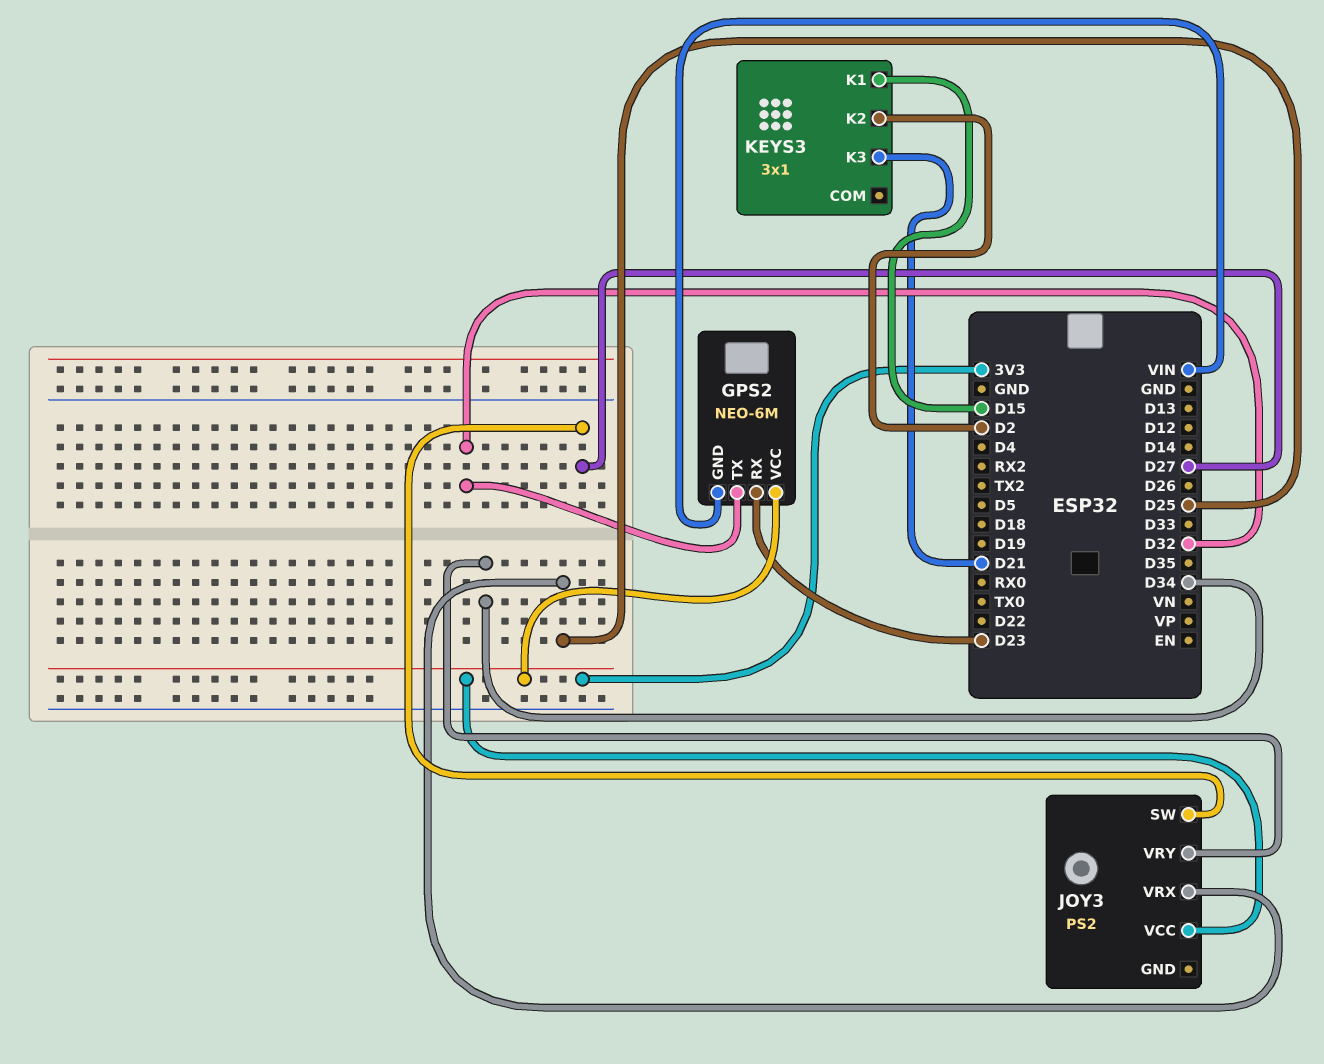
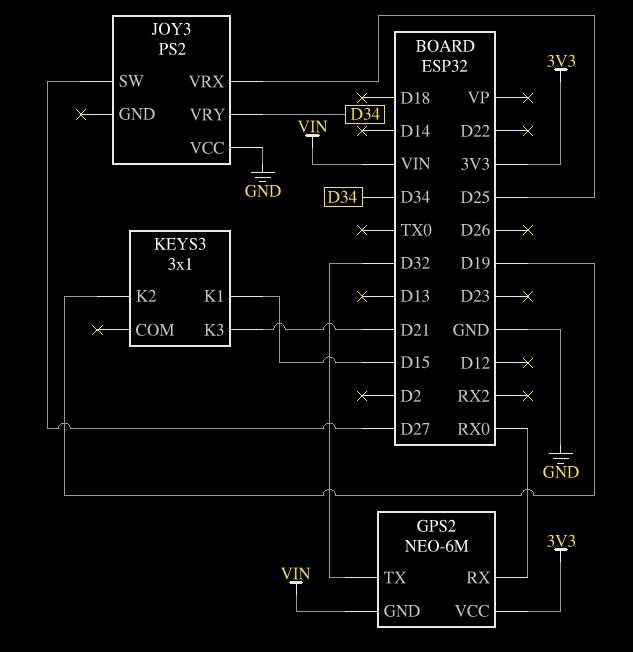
GPS2 pin RX: D23 -> RX0
JOY3 pin VCC: 3V3 -> GND
KEYS3 pin K2: D2 -> D19

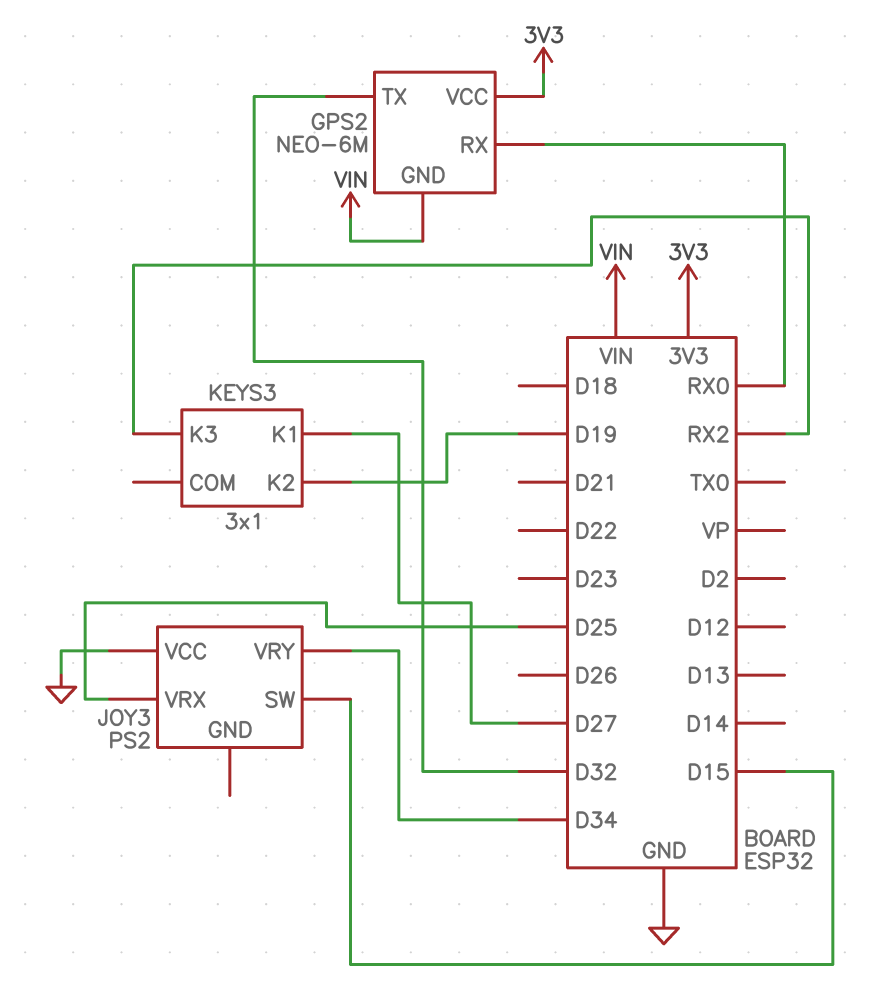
JOY3 pin SW: D27 -> D15
KEYS3 pin K1: D15 -> D27
KEYS3 pin K3: D21 -> RX2

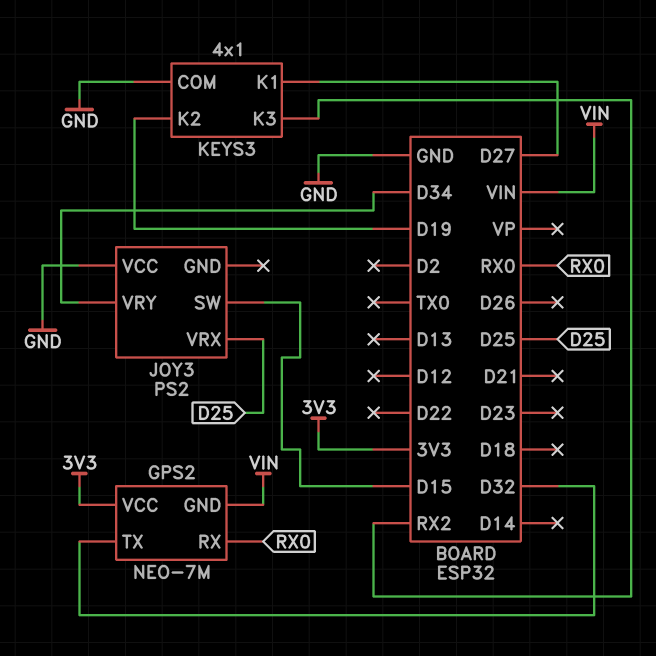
GPS2: NEO-6M -> NEO-7M
KEYS3: 3x1 -> 4x1
KEYS3 pin COM: none -> GND

